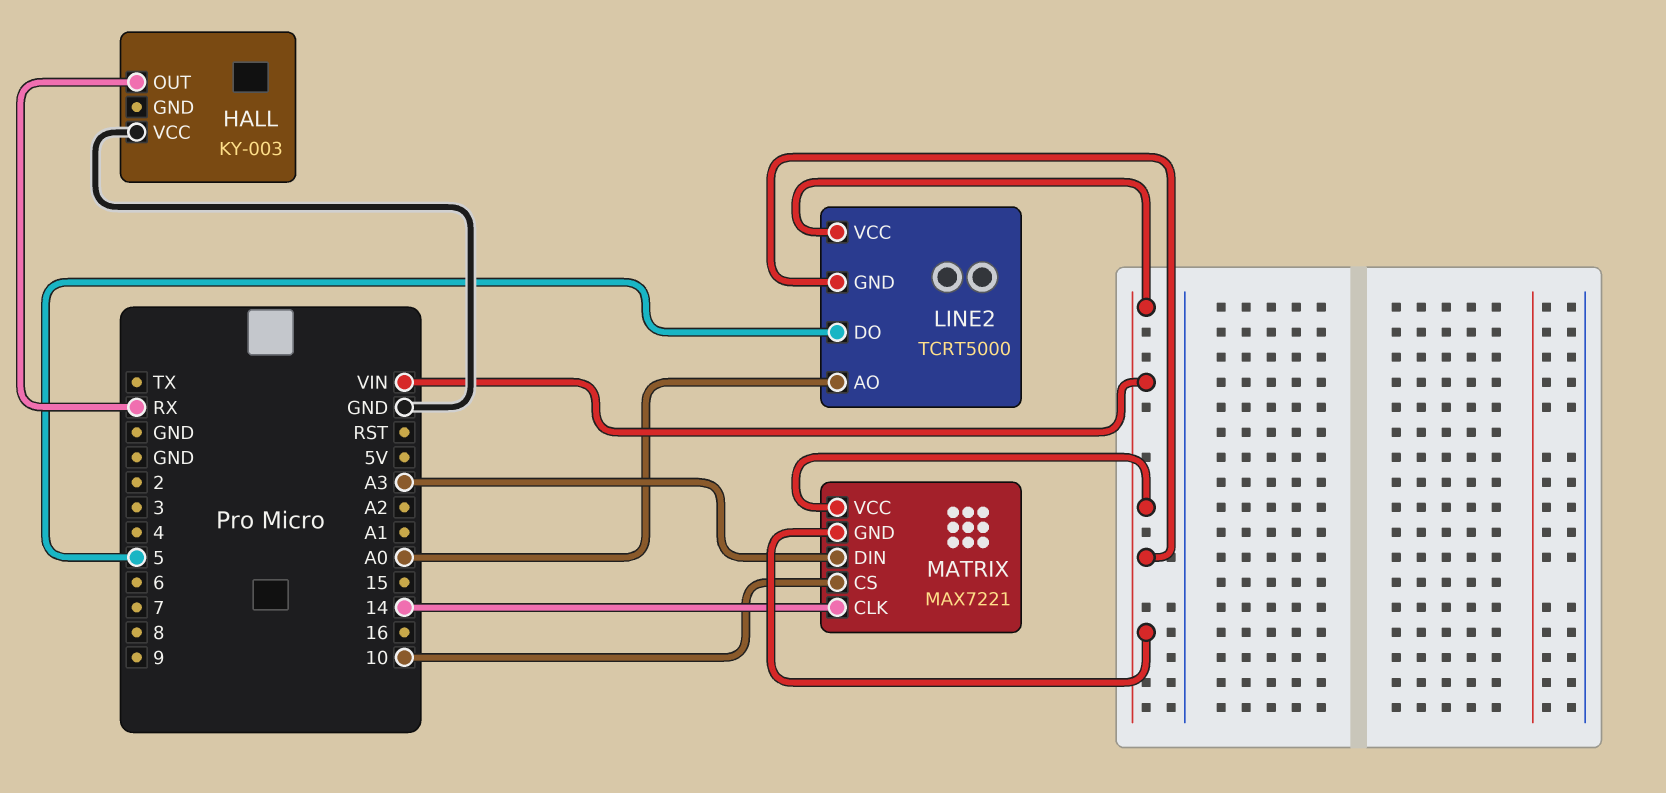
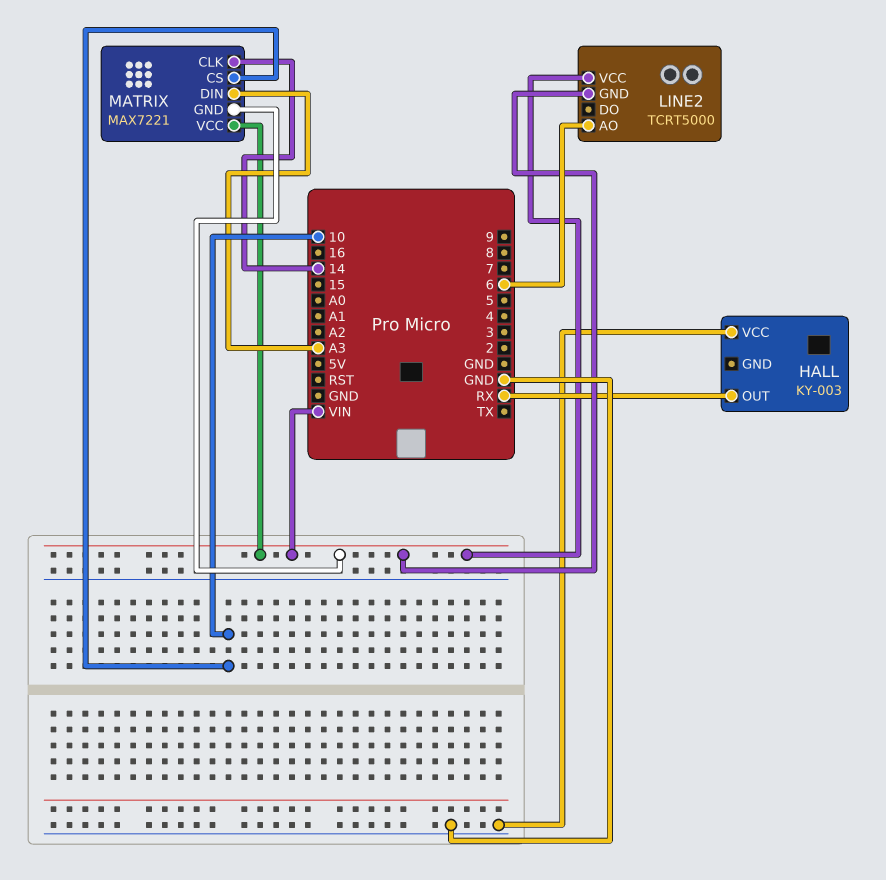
LINE2 pin AO: A0 -> 6
LINE2 pin DO: 5 -> none

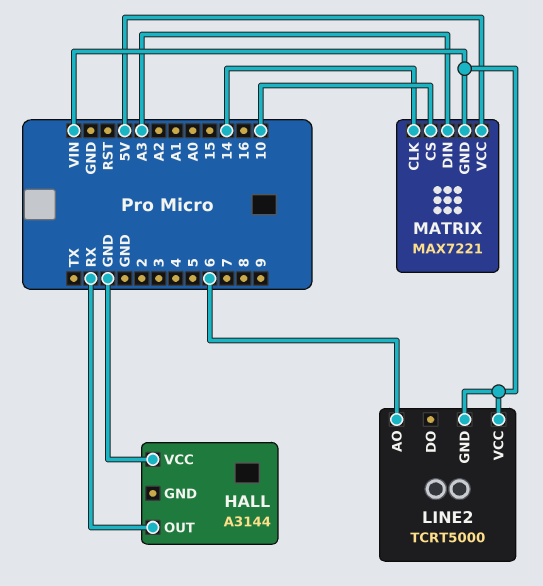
HALL: KY-003 -> A3144
MATRIX pin VCC: VIN -> 5V

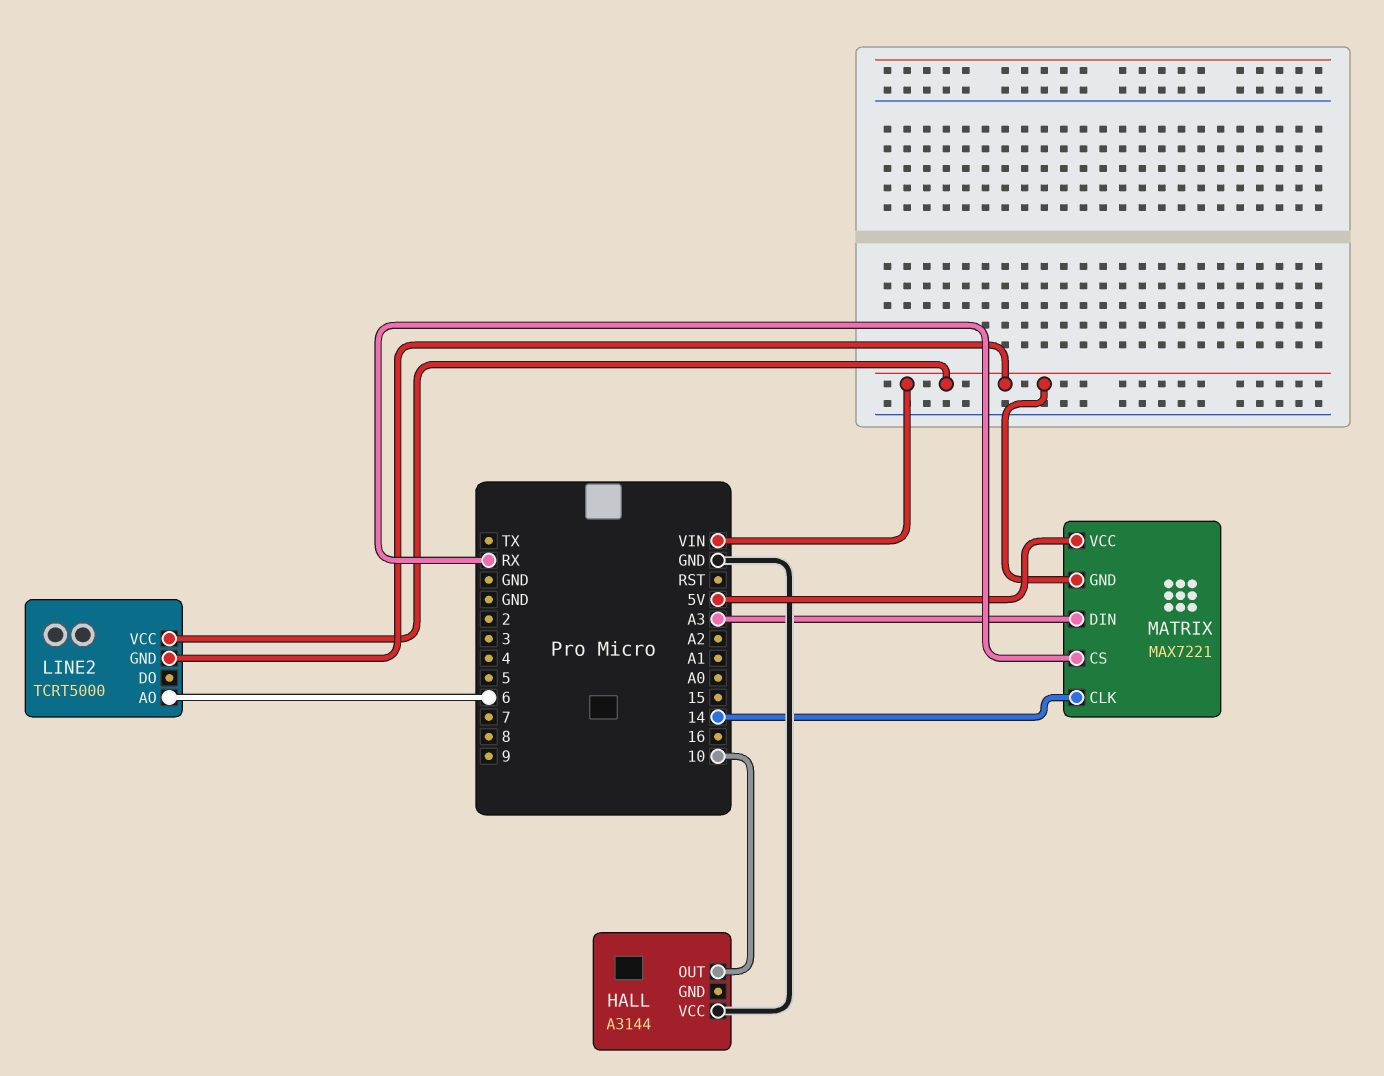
HALL pin OUT: RX -> 10
MATRIX pin CS: 10 -> RX

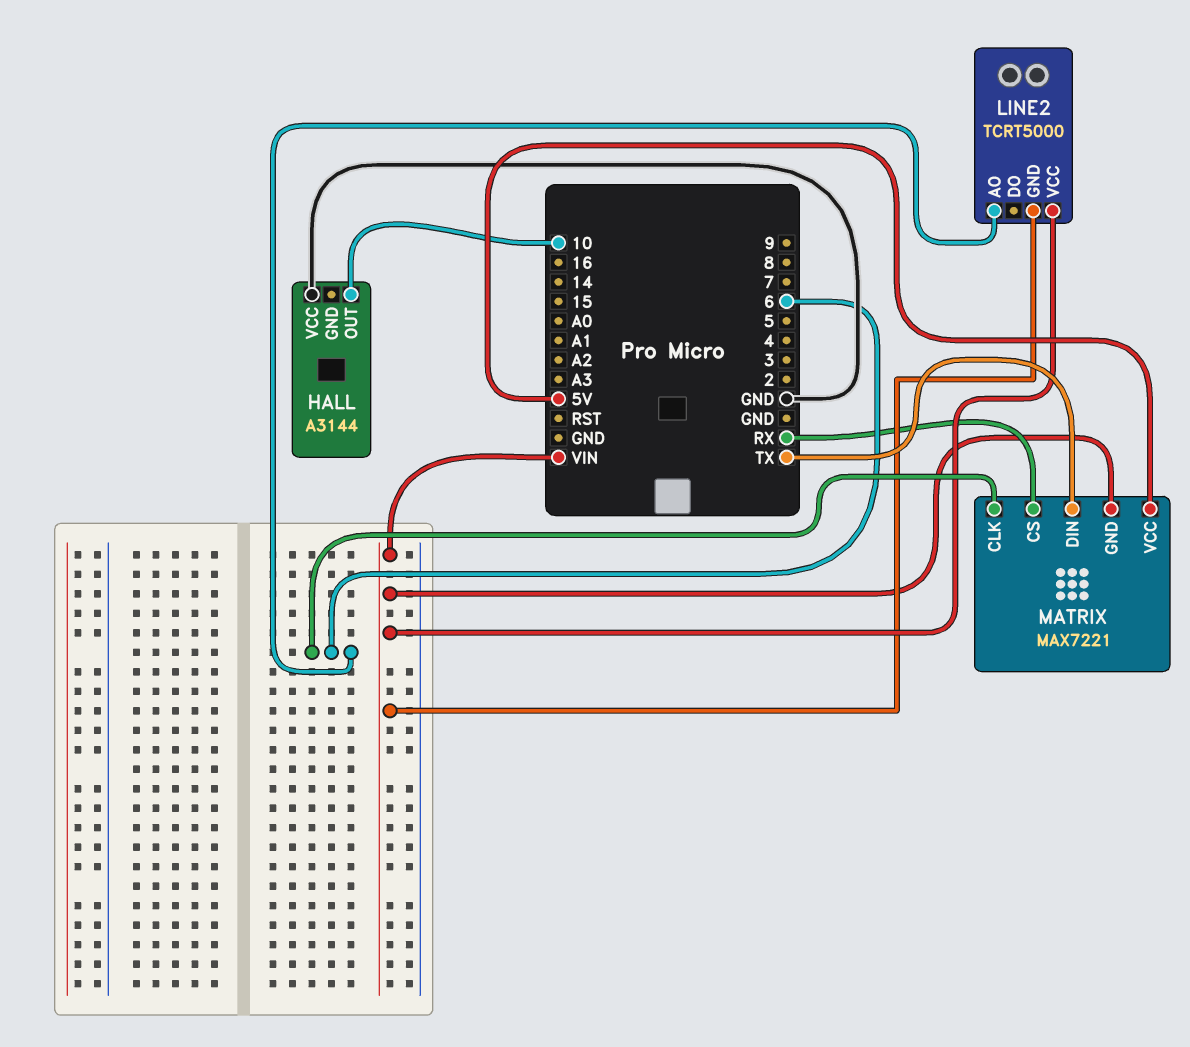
MATRIX pin CLK: 14 -> 6
MATRIX pin DIN: A3 -> TX

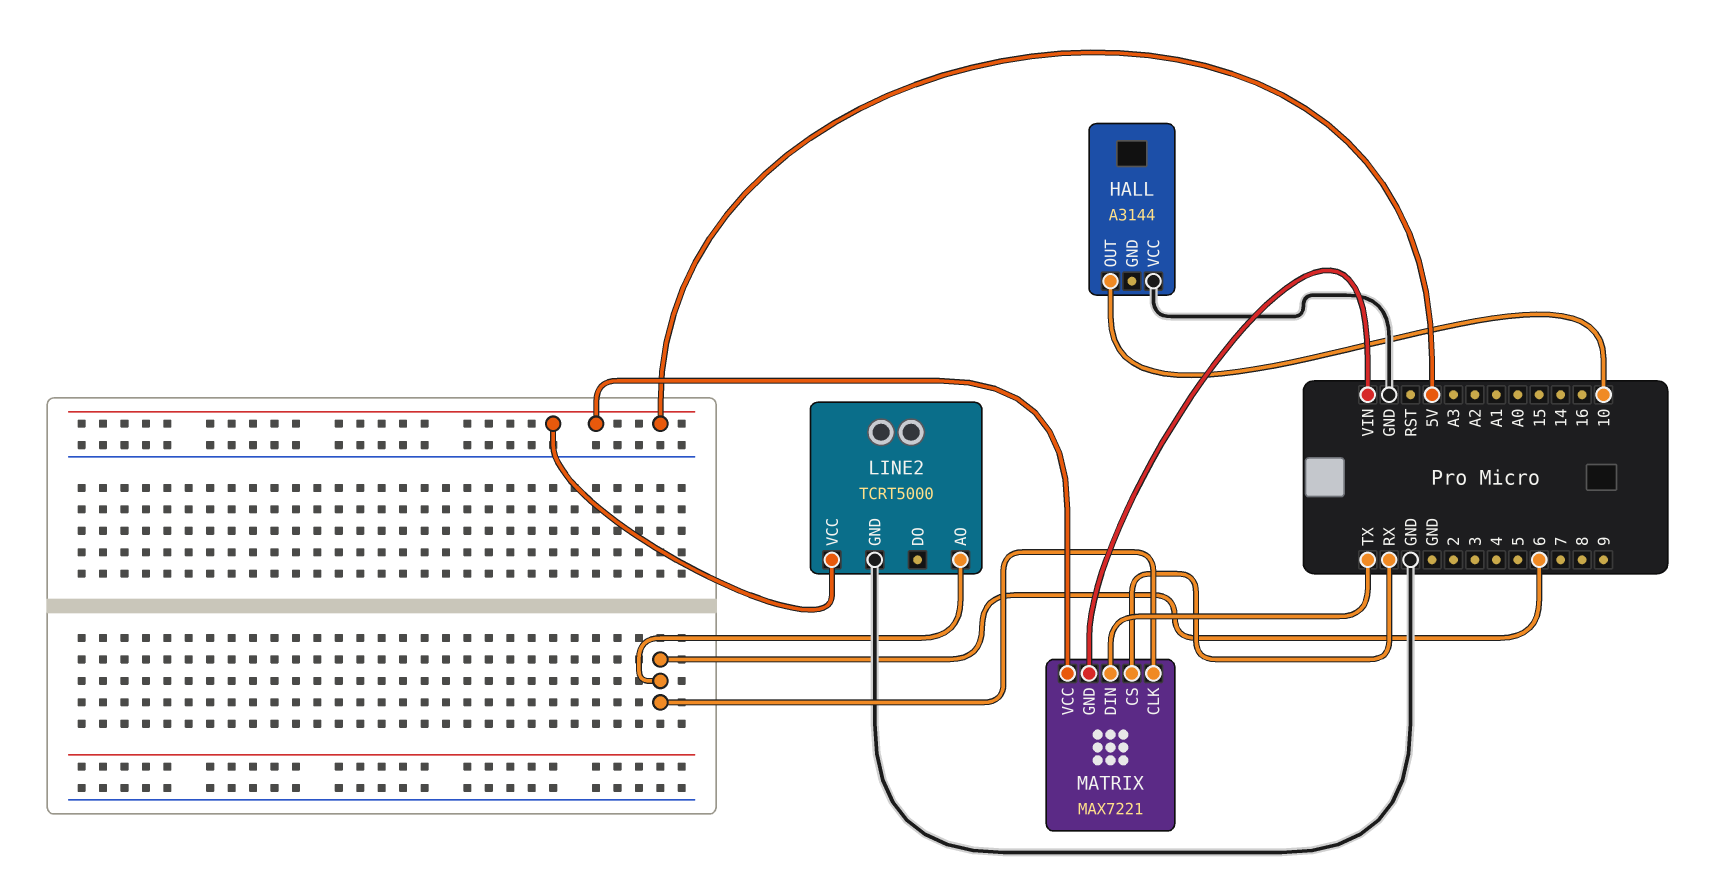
LINE2 pin GND: VIN -> GND
LINE2 pin VCC: VIN -> 5V

